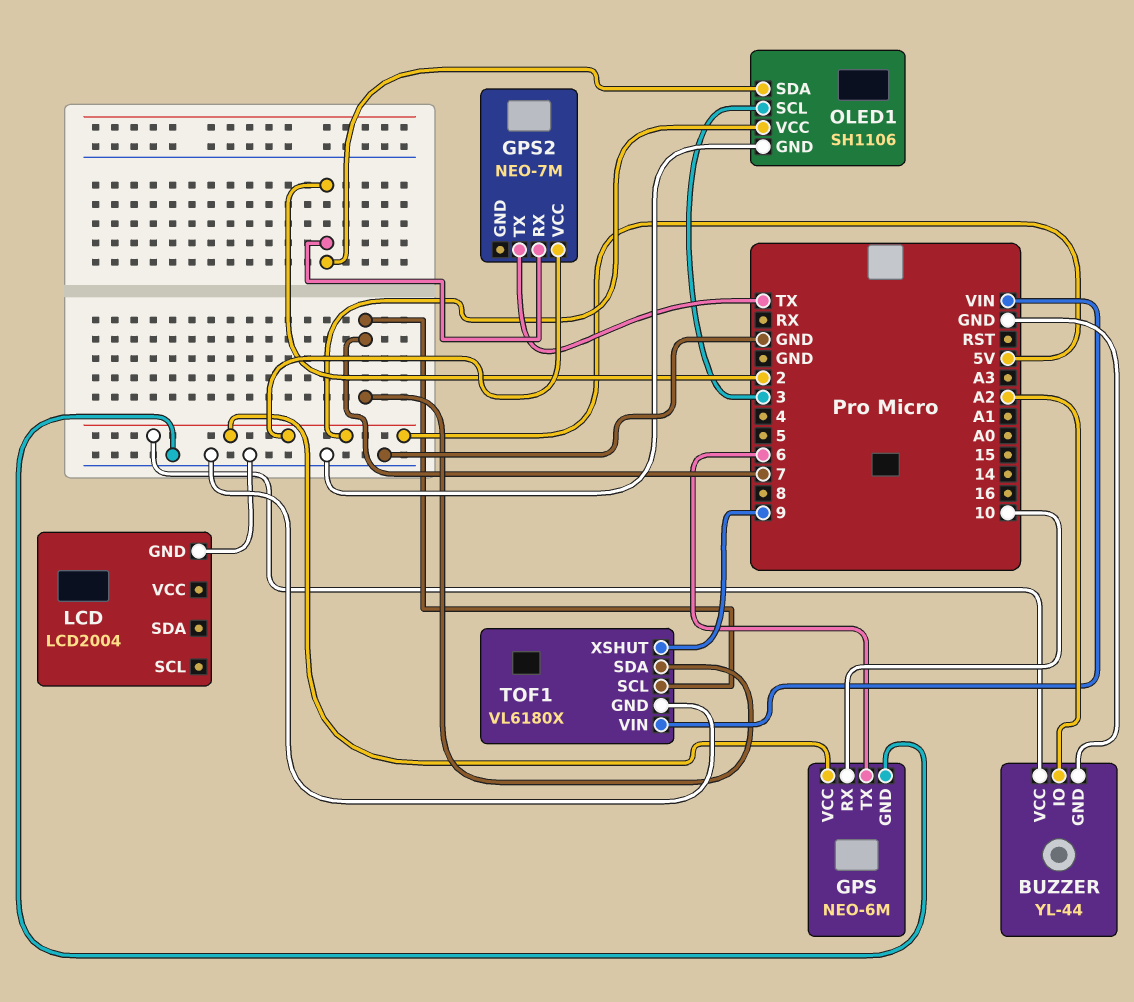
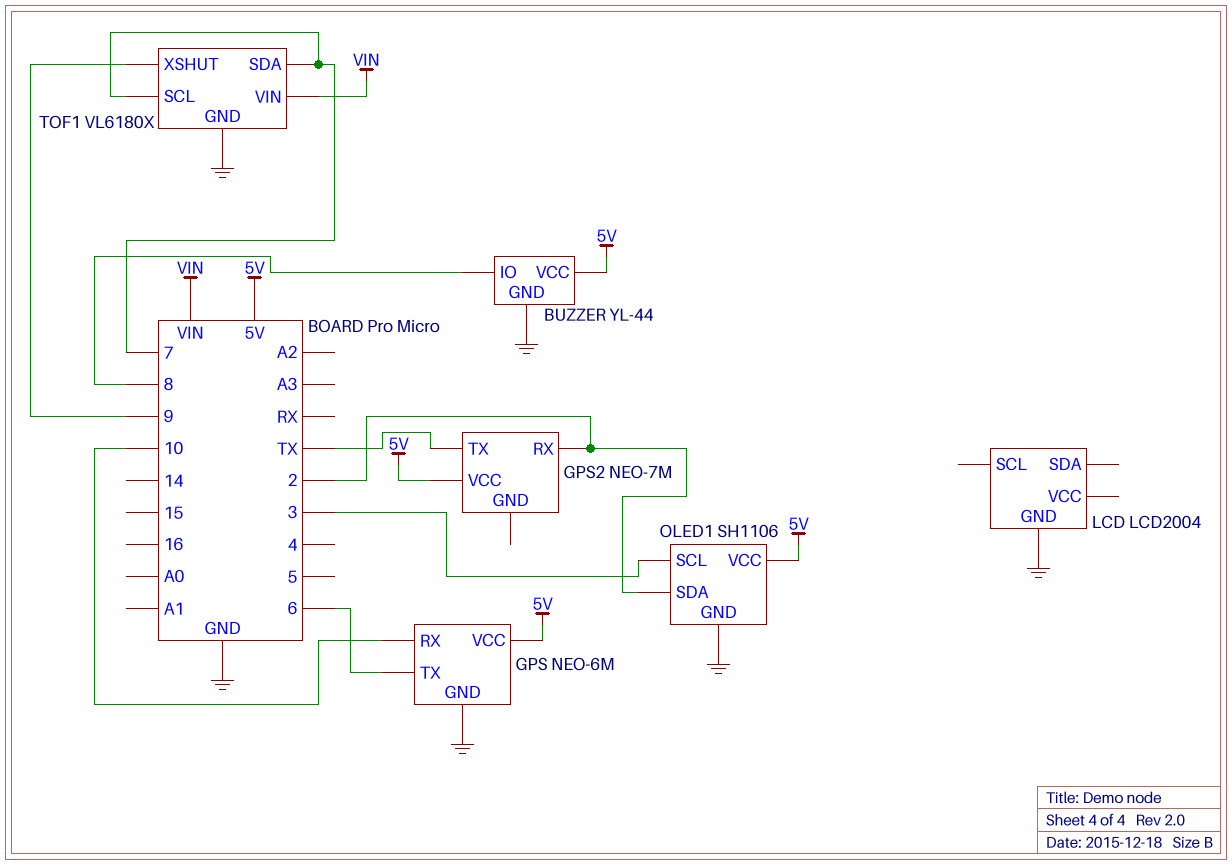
BUZZER pin IO: A2 -> 8

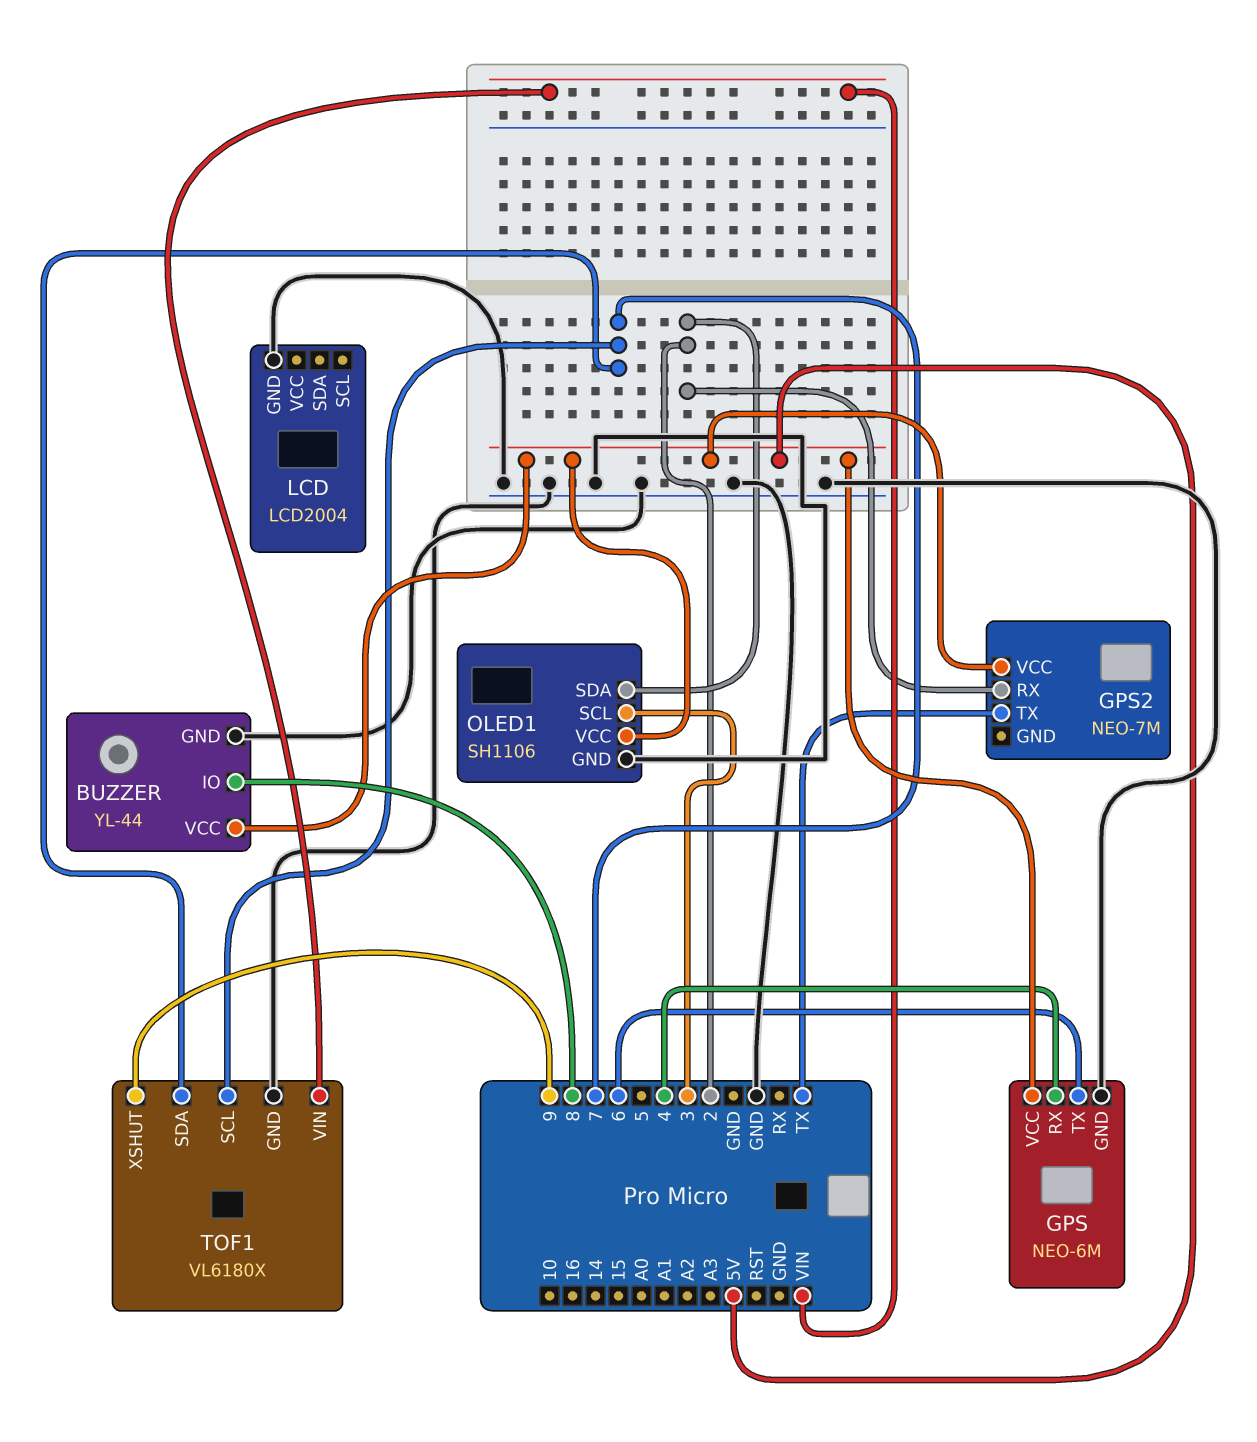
GPS pin RX: 10 -> 4

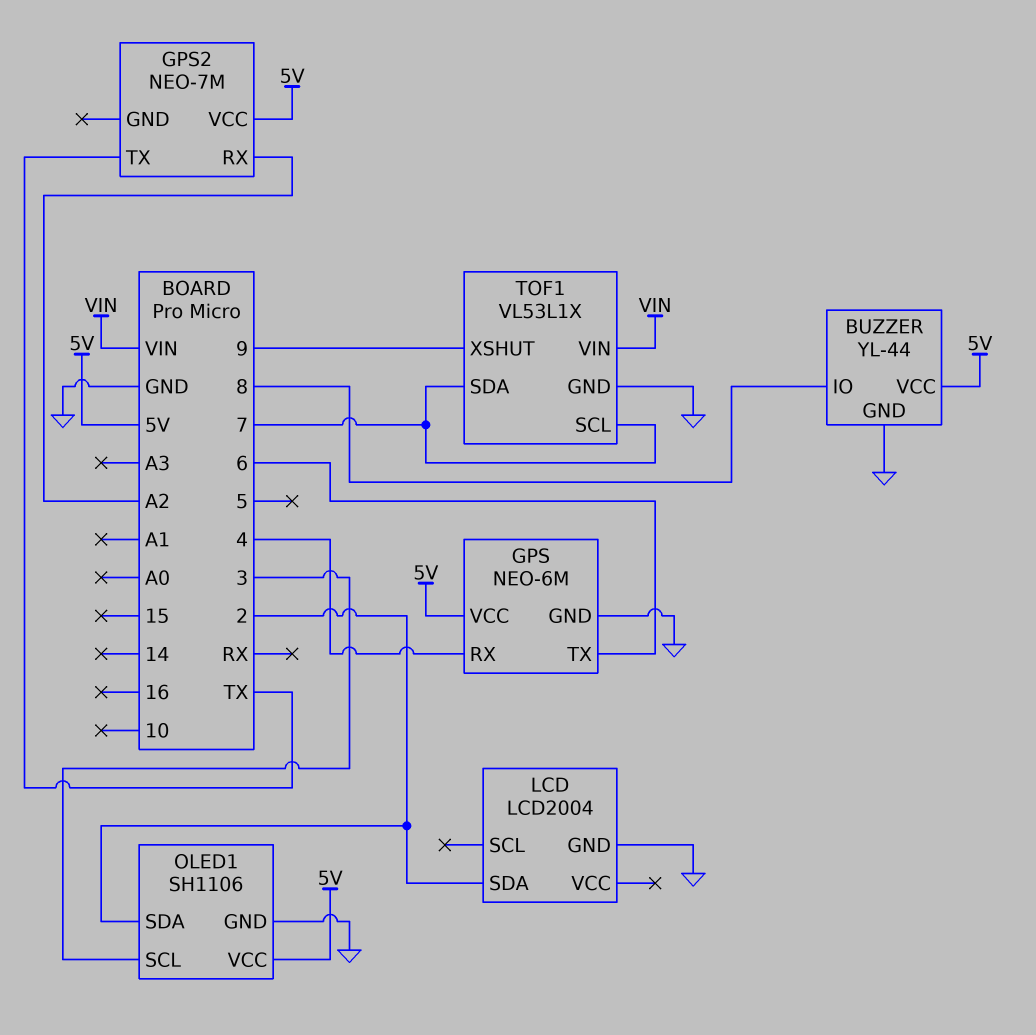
GPS2 pin RX: 2 -> A2
LCD pin SDA: none -> 2
TOF1: VL6180X -> VL53L1X

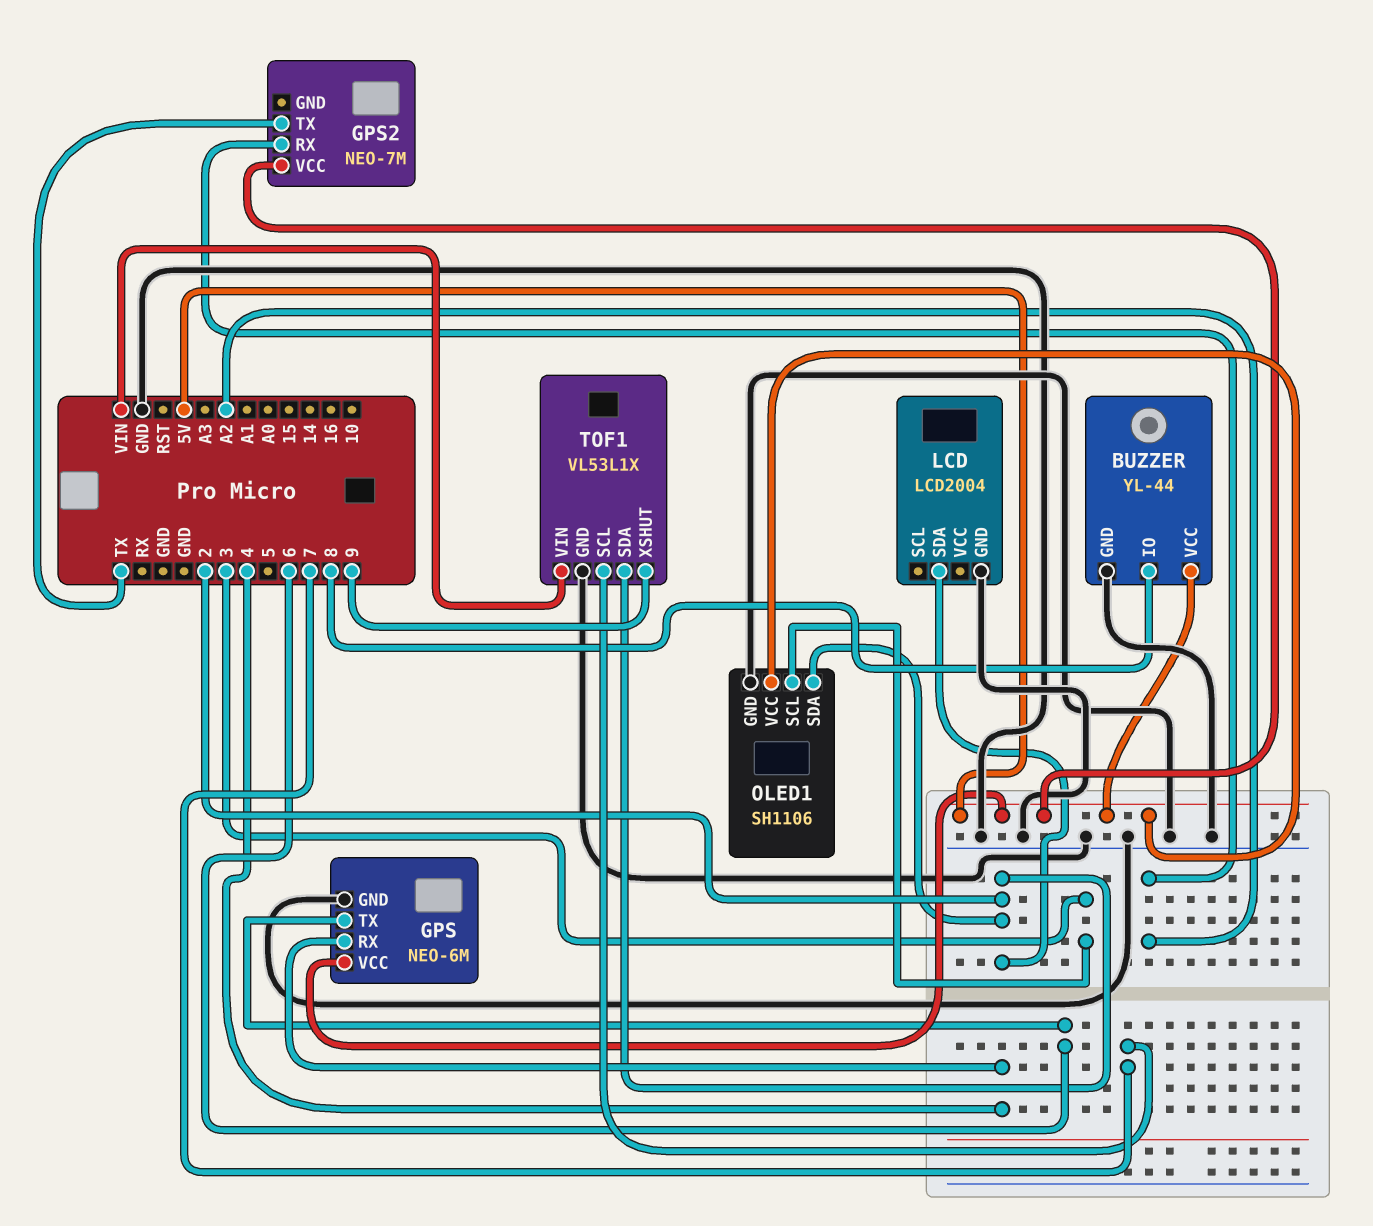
TOF1 pin SDA: 7 -> 2

